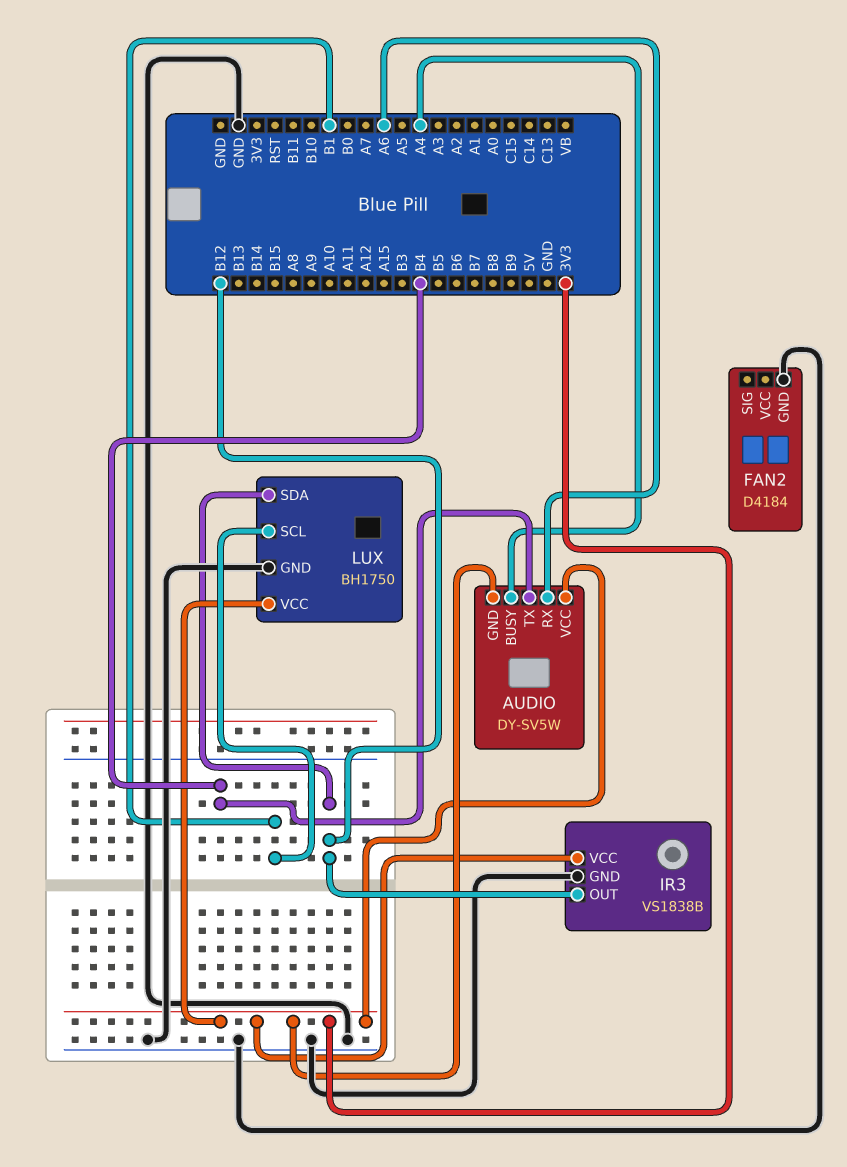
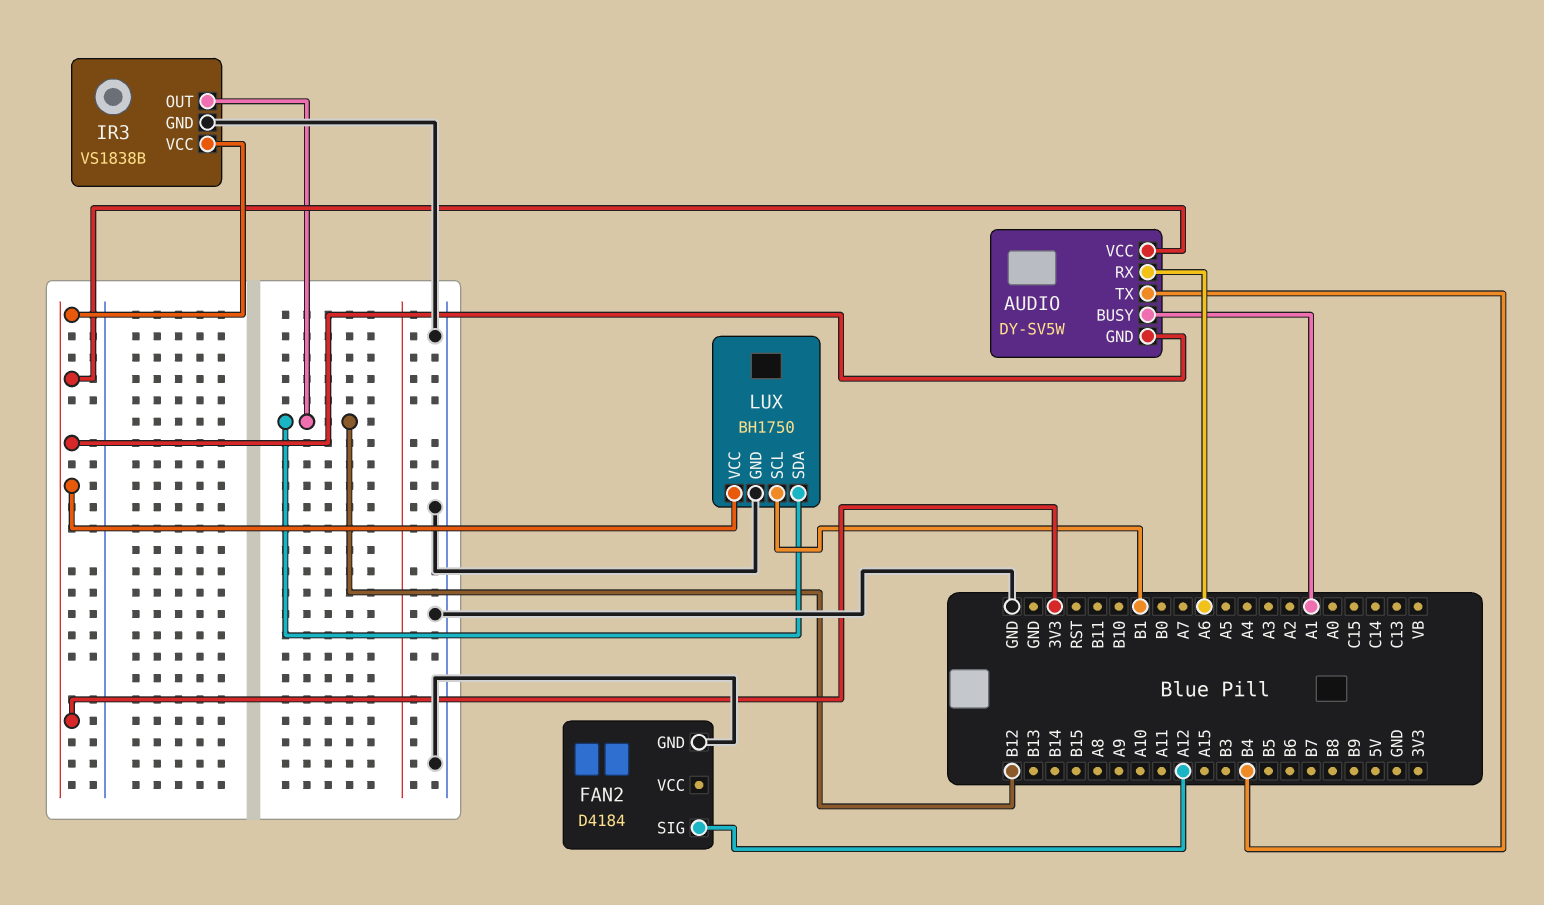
AUDIO pin BUSY: A4 -> A1
FAN2 pin SIG: none -> A12

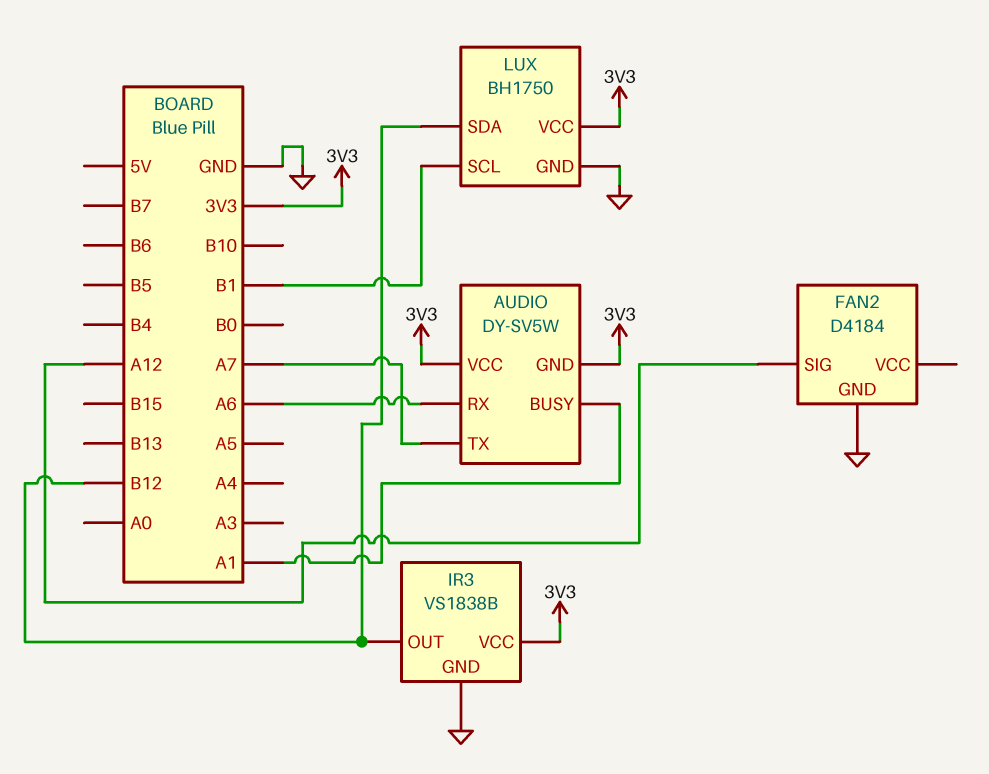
AUDIO pin TX: B4 -> A7

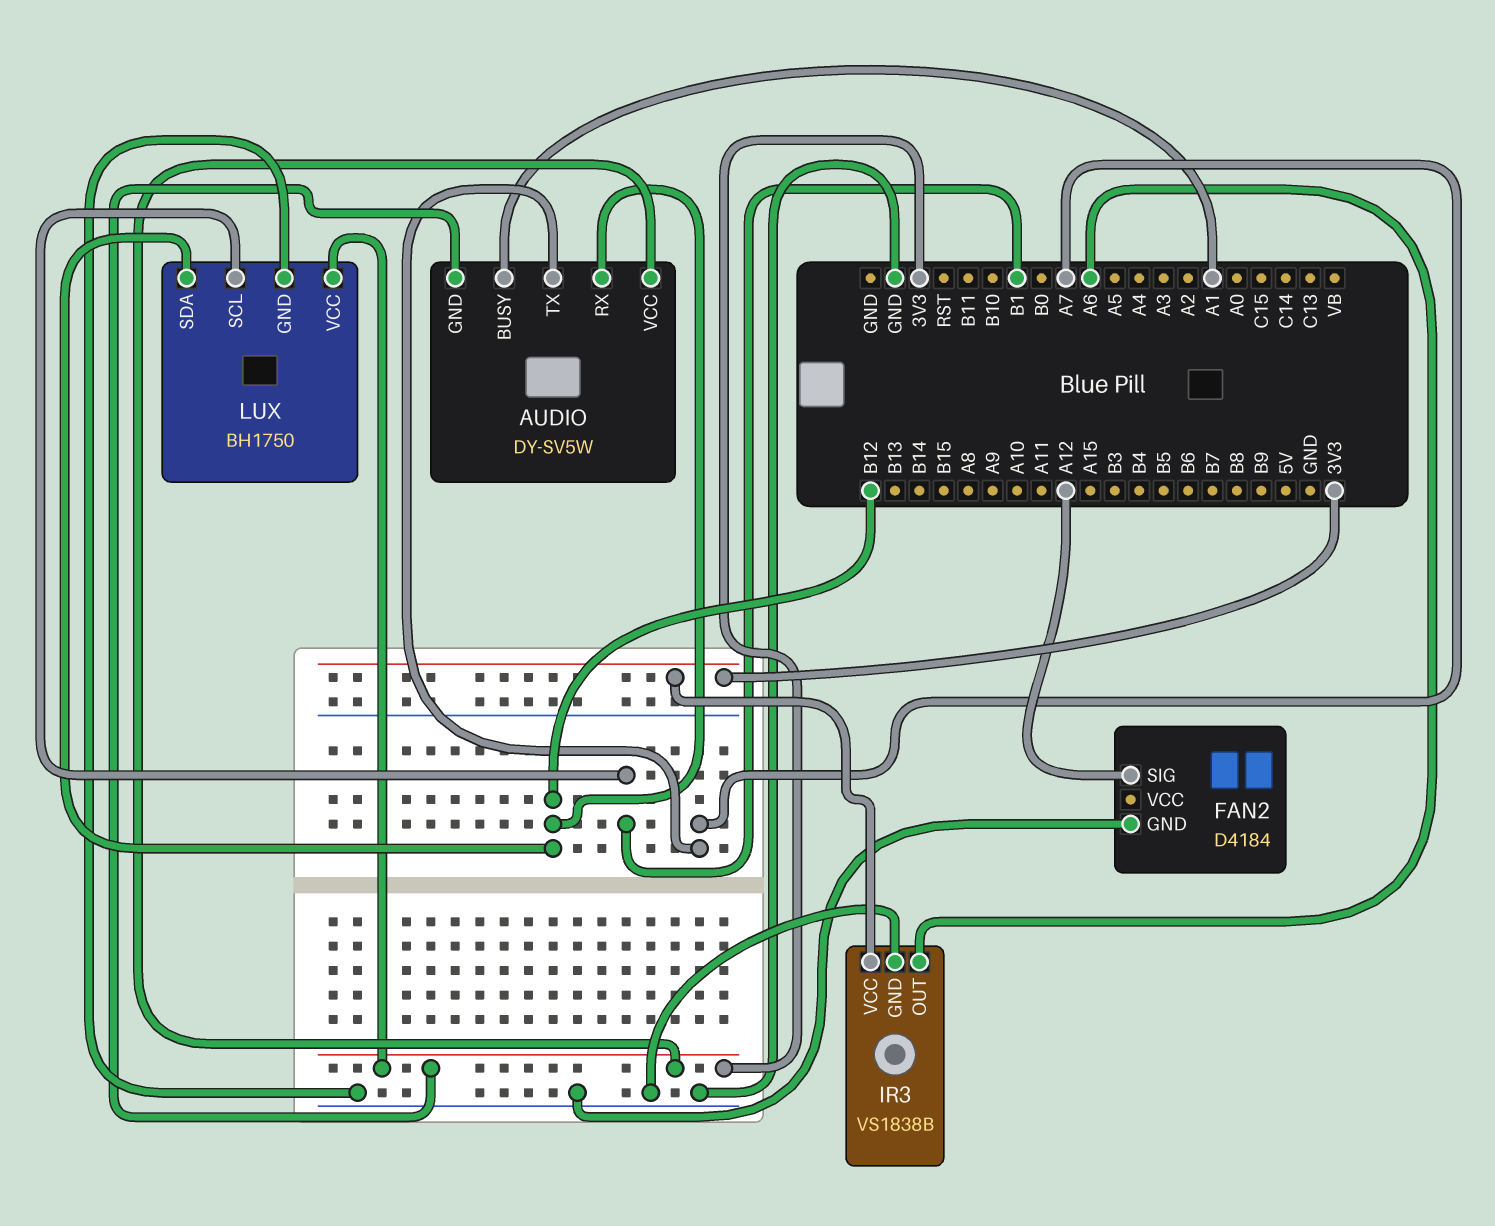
AUDIO pin RX: A6 -> B12
IR3 pin OUT: B12 -> A6

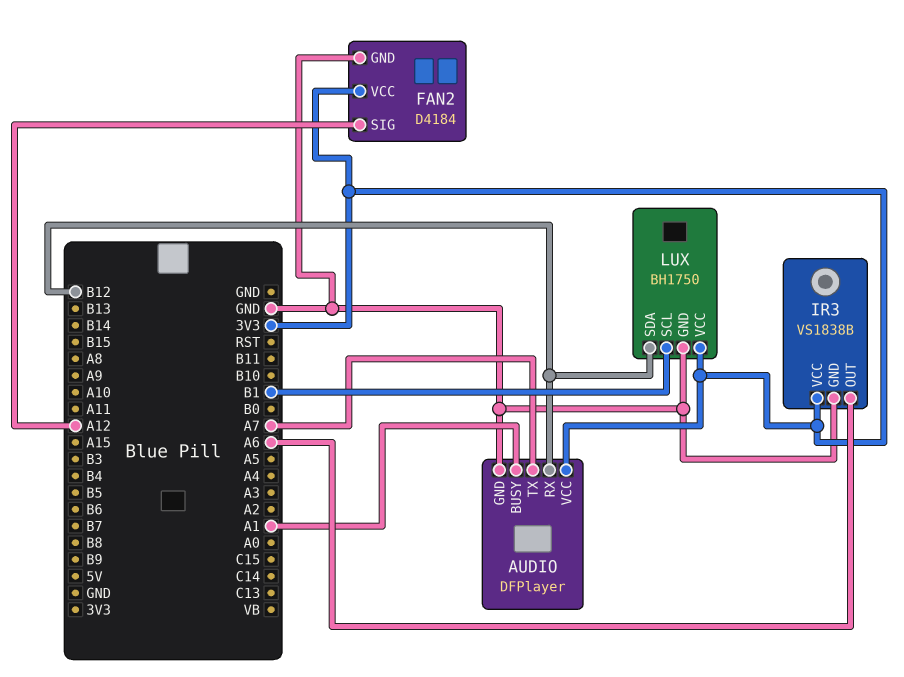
AUDIO: DY-SV5W -> DFPlayer
AUDIO pin GND: 3V3 -> GND
FAN2 pin VCC: none -> 3V3

